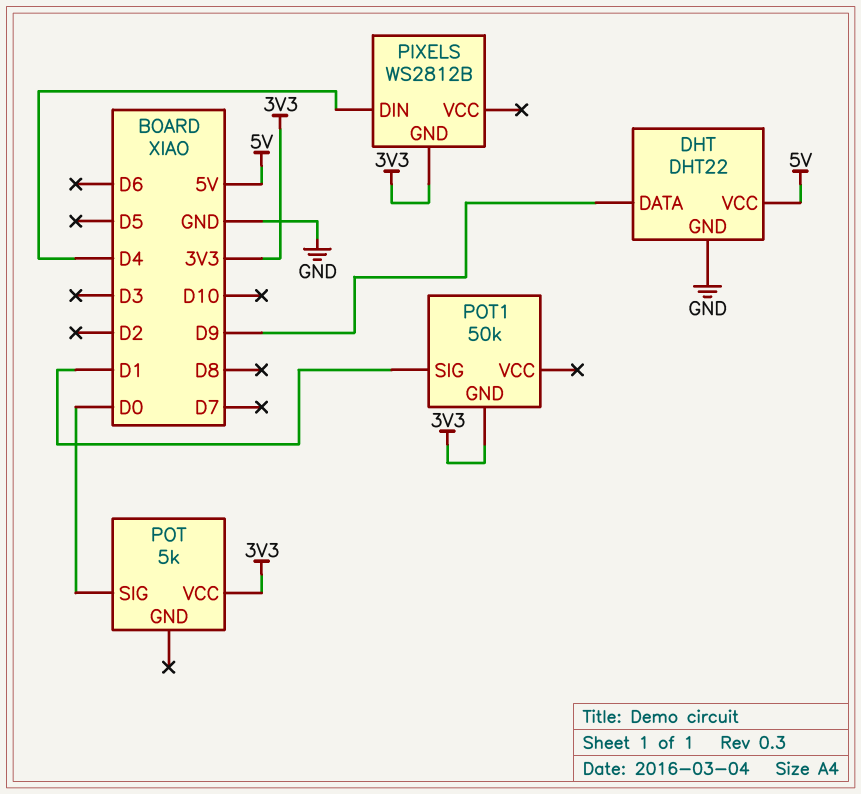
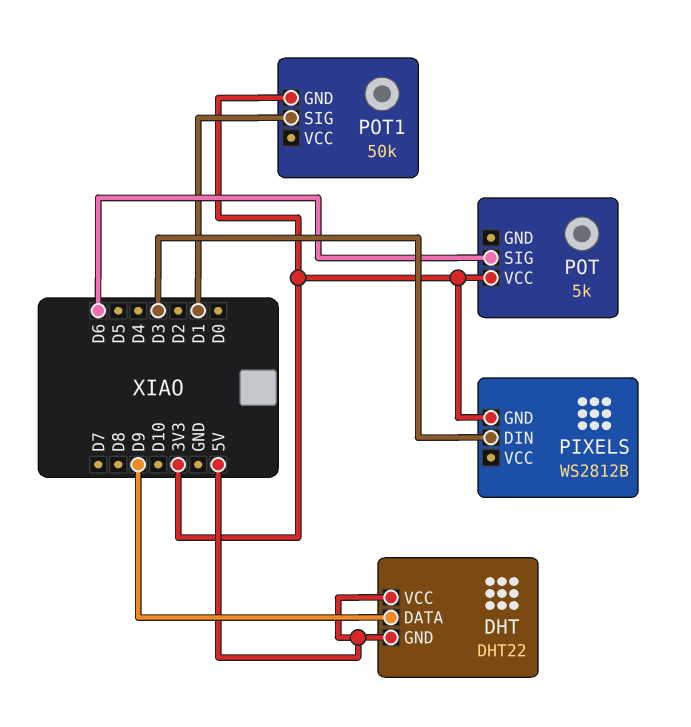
DHT pin GND: GND -> 5V
PIXELS pin DIN: D4 -> D3
POT pin SIG: D0 -> D6

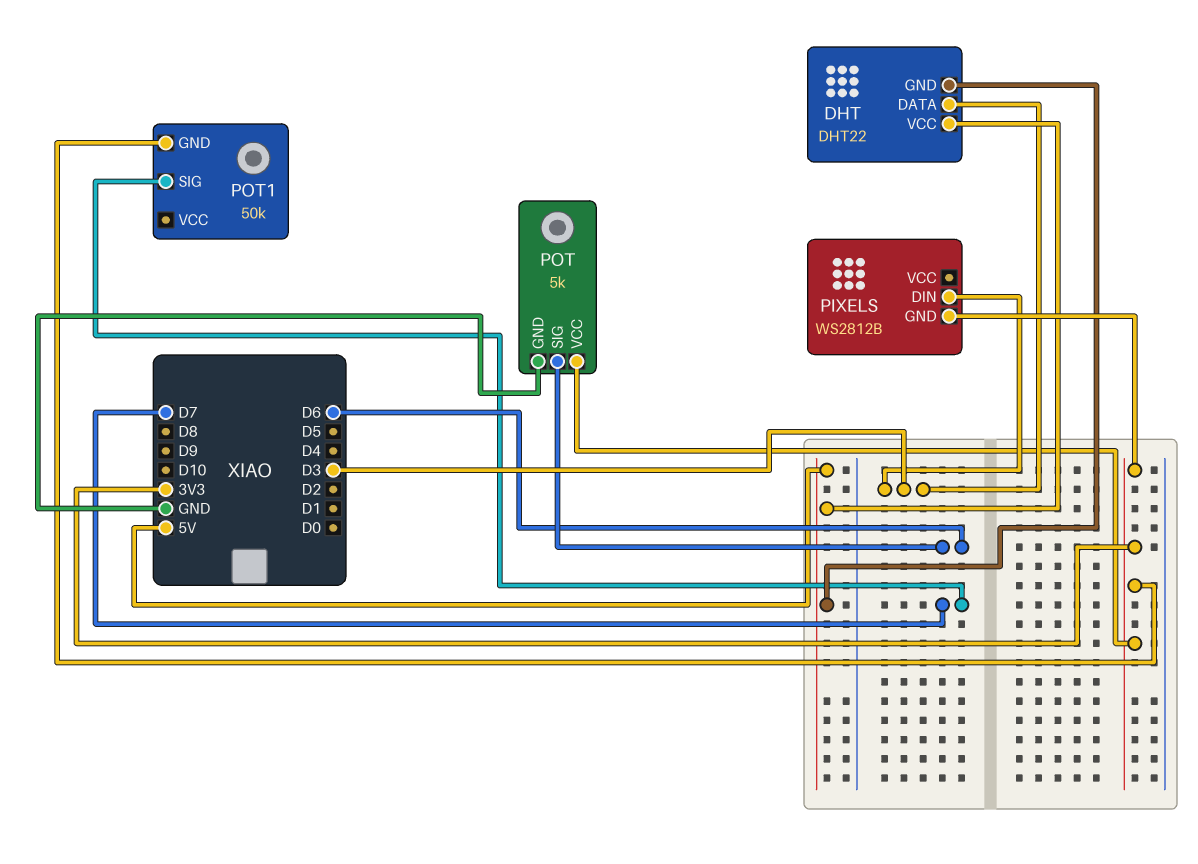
DHT pin DATA: D9 -> D3
POT pin GND: none -> GND
POT1 pin SIG: D1 -> D7

